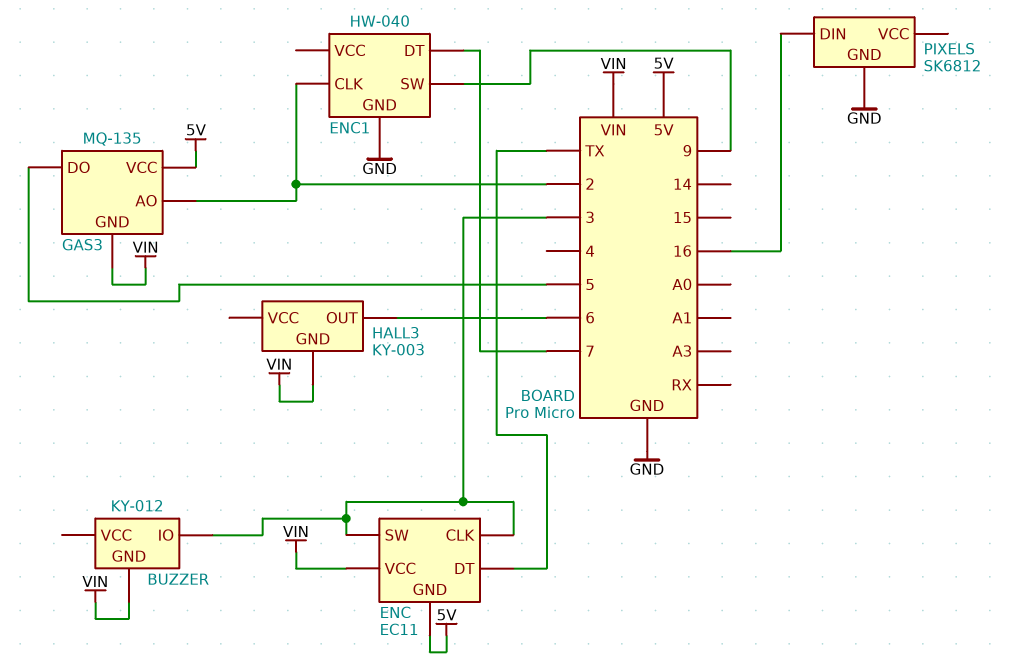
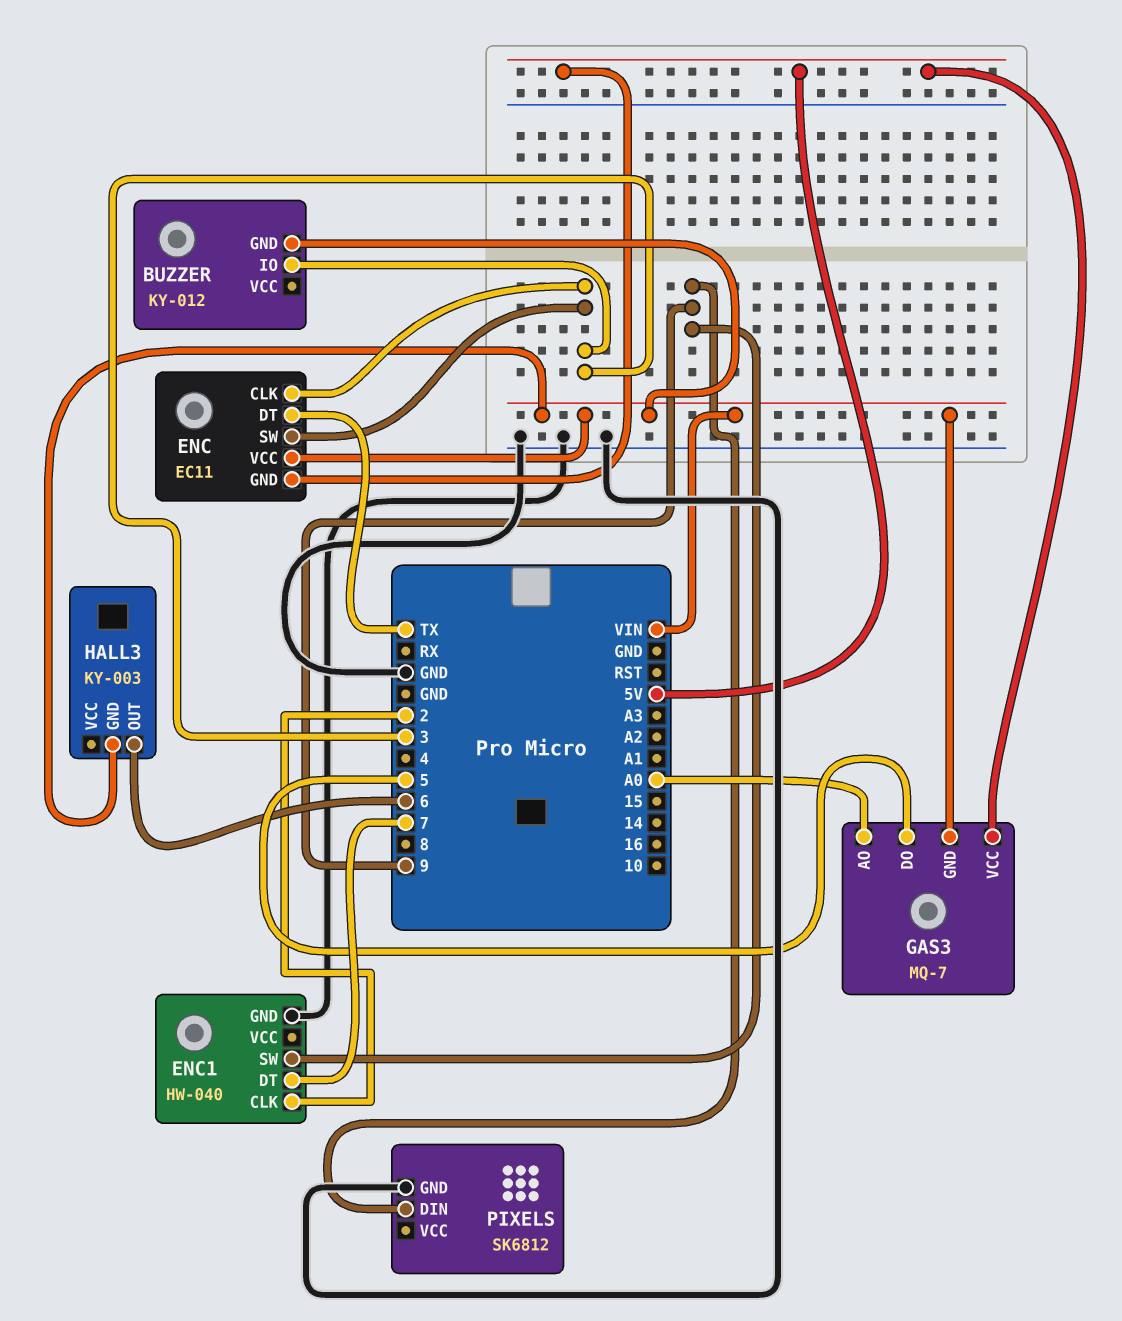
GAS3: MQ-135 -> MQ-7
GAS3 pin AO: 2 -> A0
PIXELS pin DIN: 16 -> 9

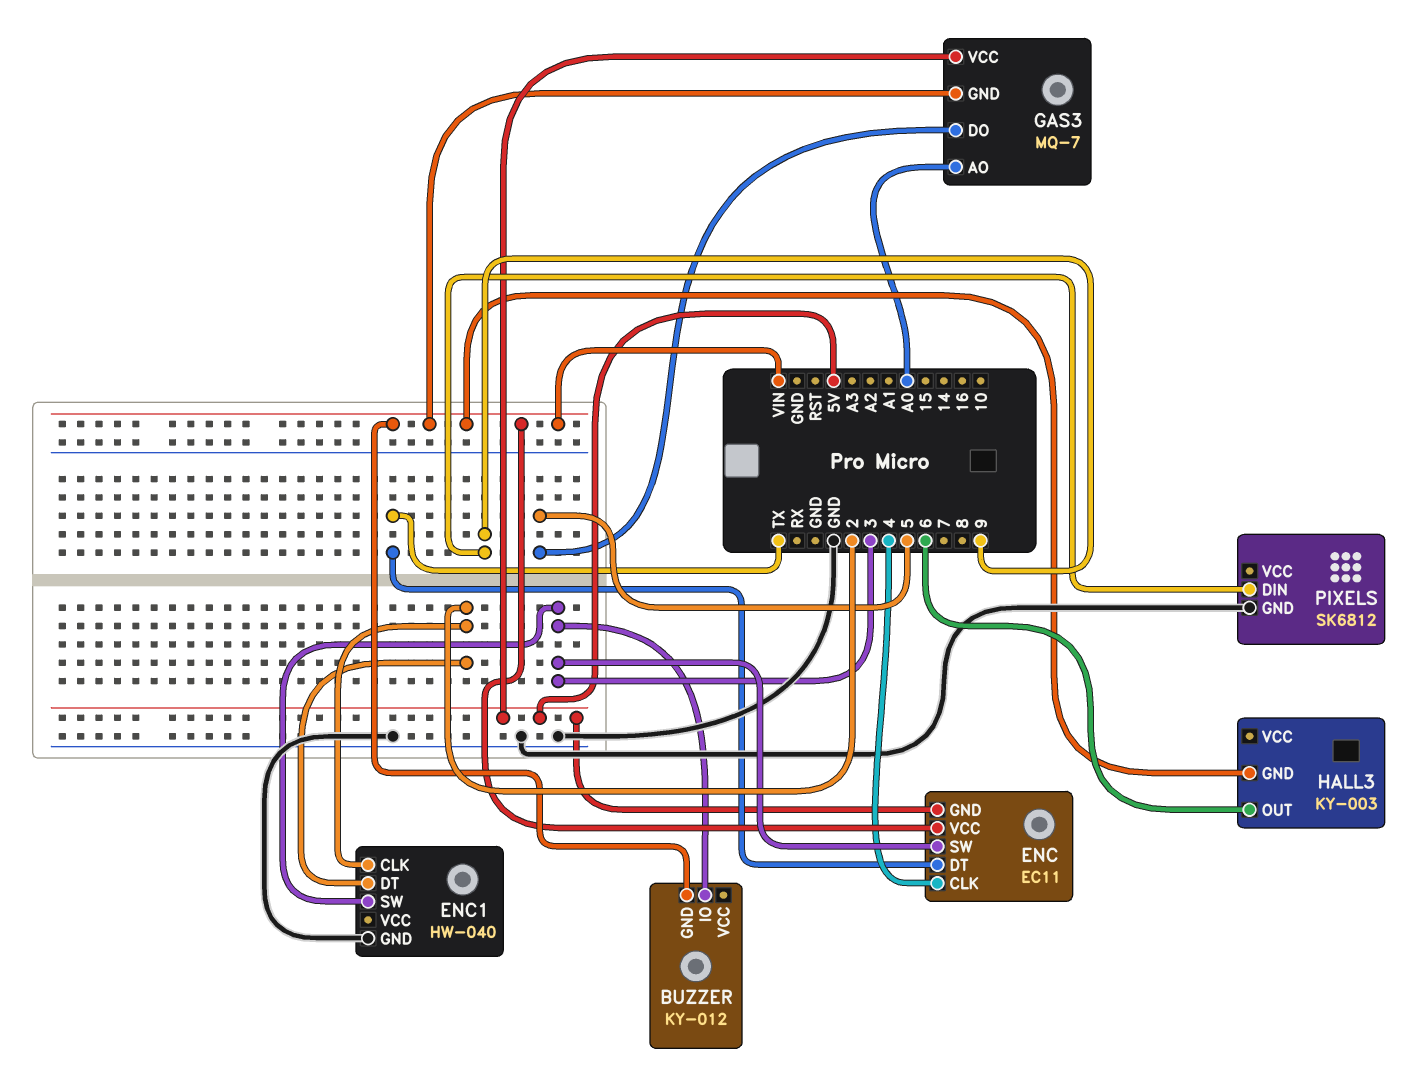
ENC pin CLK: 3 -> 4
ENC1 pin DT: 7 -> 2
ENC1 pin SW: 9 -> 3

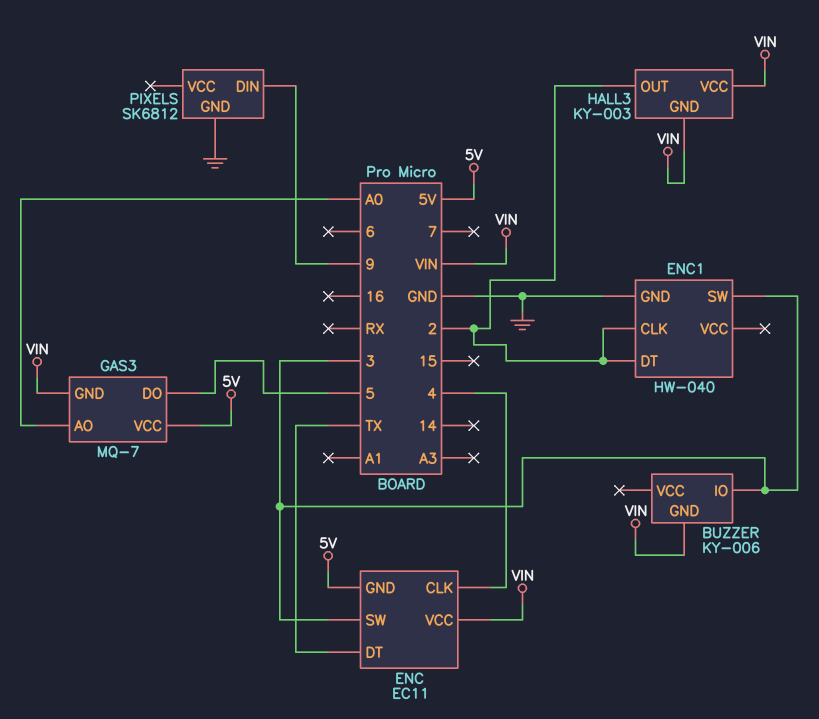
BUZZER: KY-012 -> KY-006
HALL3 pin OUT: 6 -> 2
HALL3 pin VCC: none -> VIN

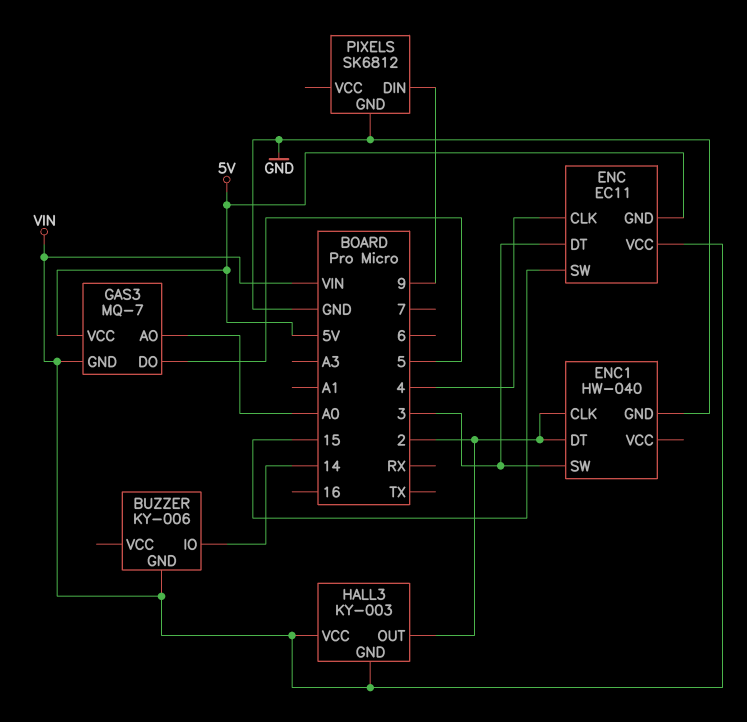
BUZZER pin IO: 3 -> 14
ENC pin DT: TX -> 3
ENC pin SW: 3 -> 15

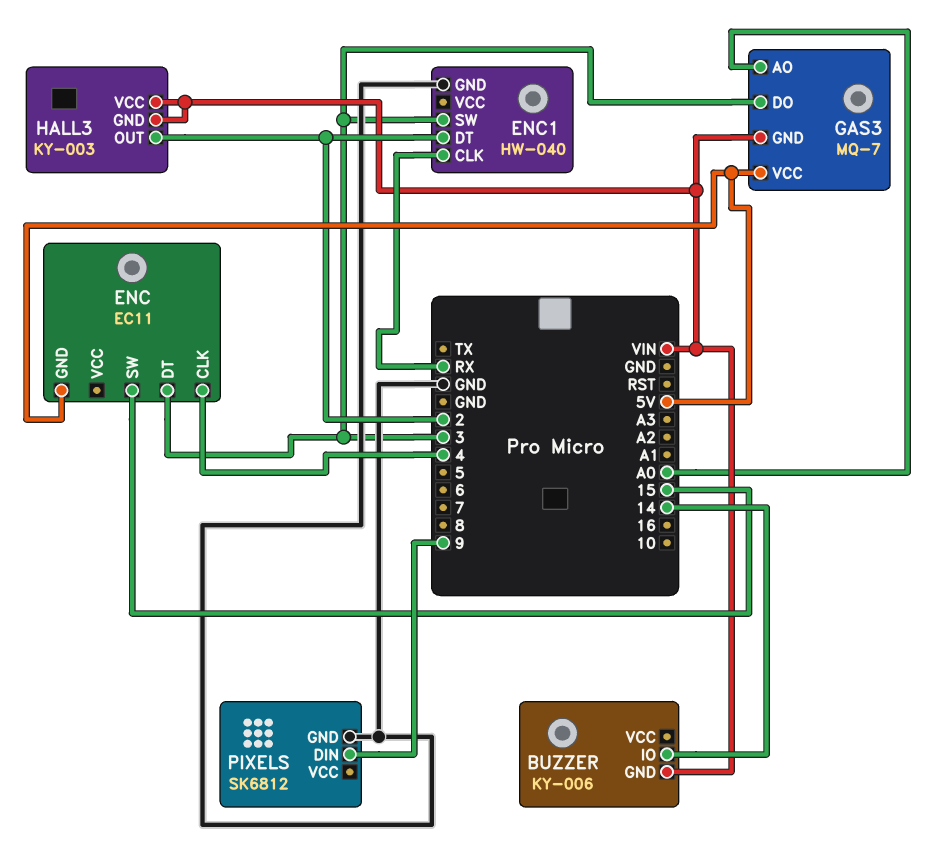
ENC pin VCC: VIN -> none
ENC1 pin CLK: 2 -> RX
GAS3 pin DO: 5 -> 3

